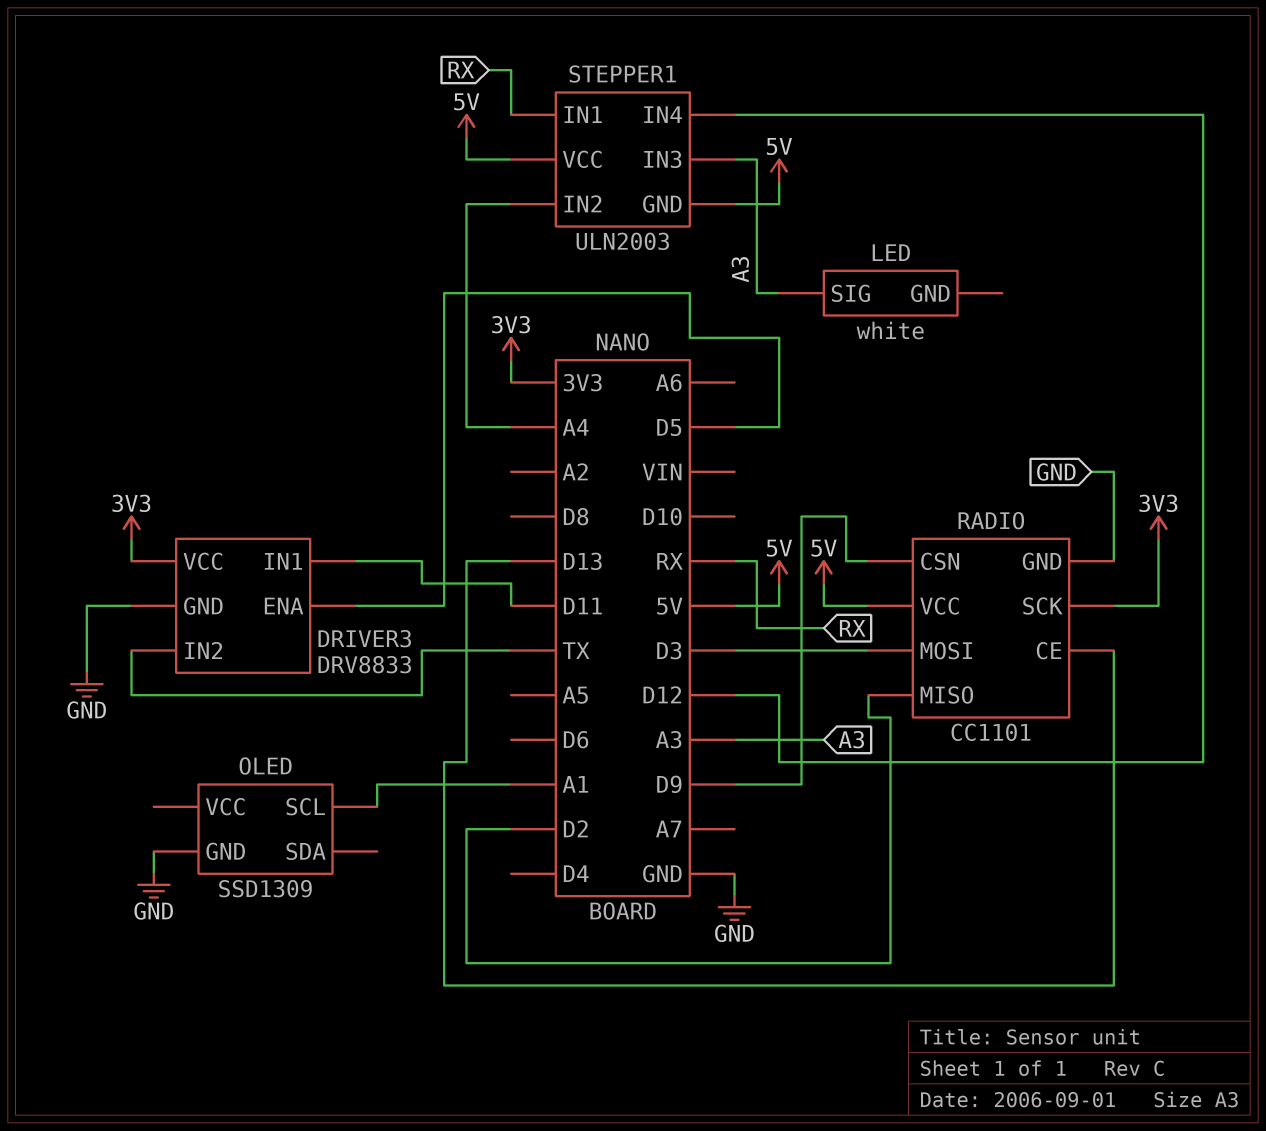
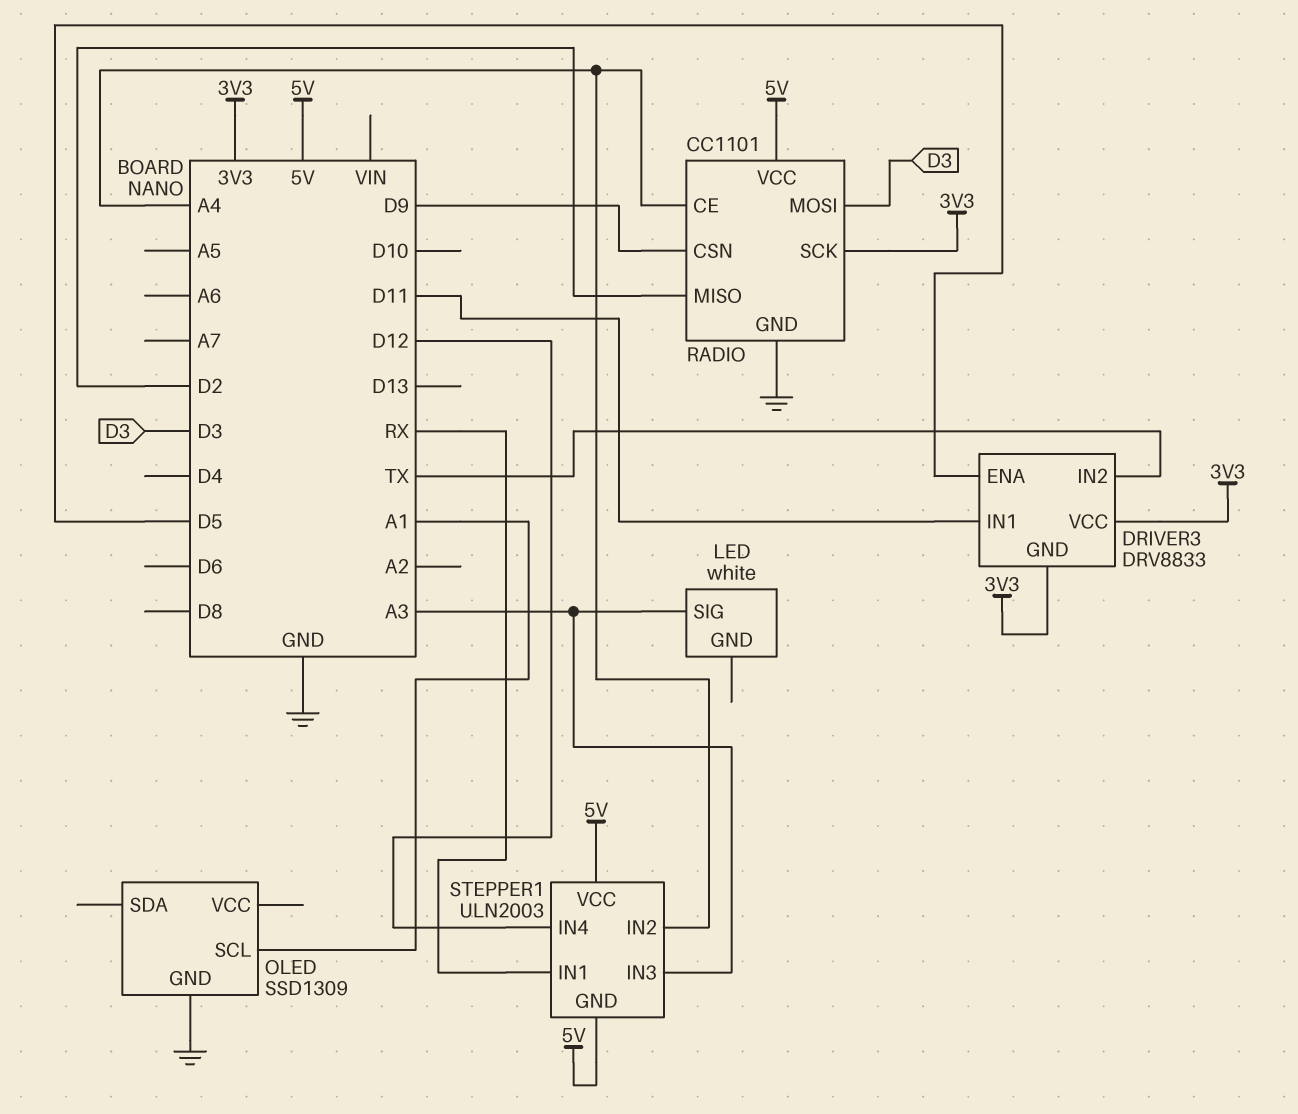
DRIVER3 pin GND: GND -> 3V3
RADIO pin CE: D13 -> A4

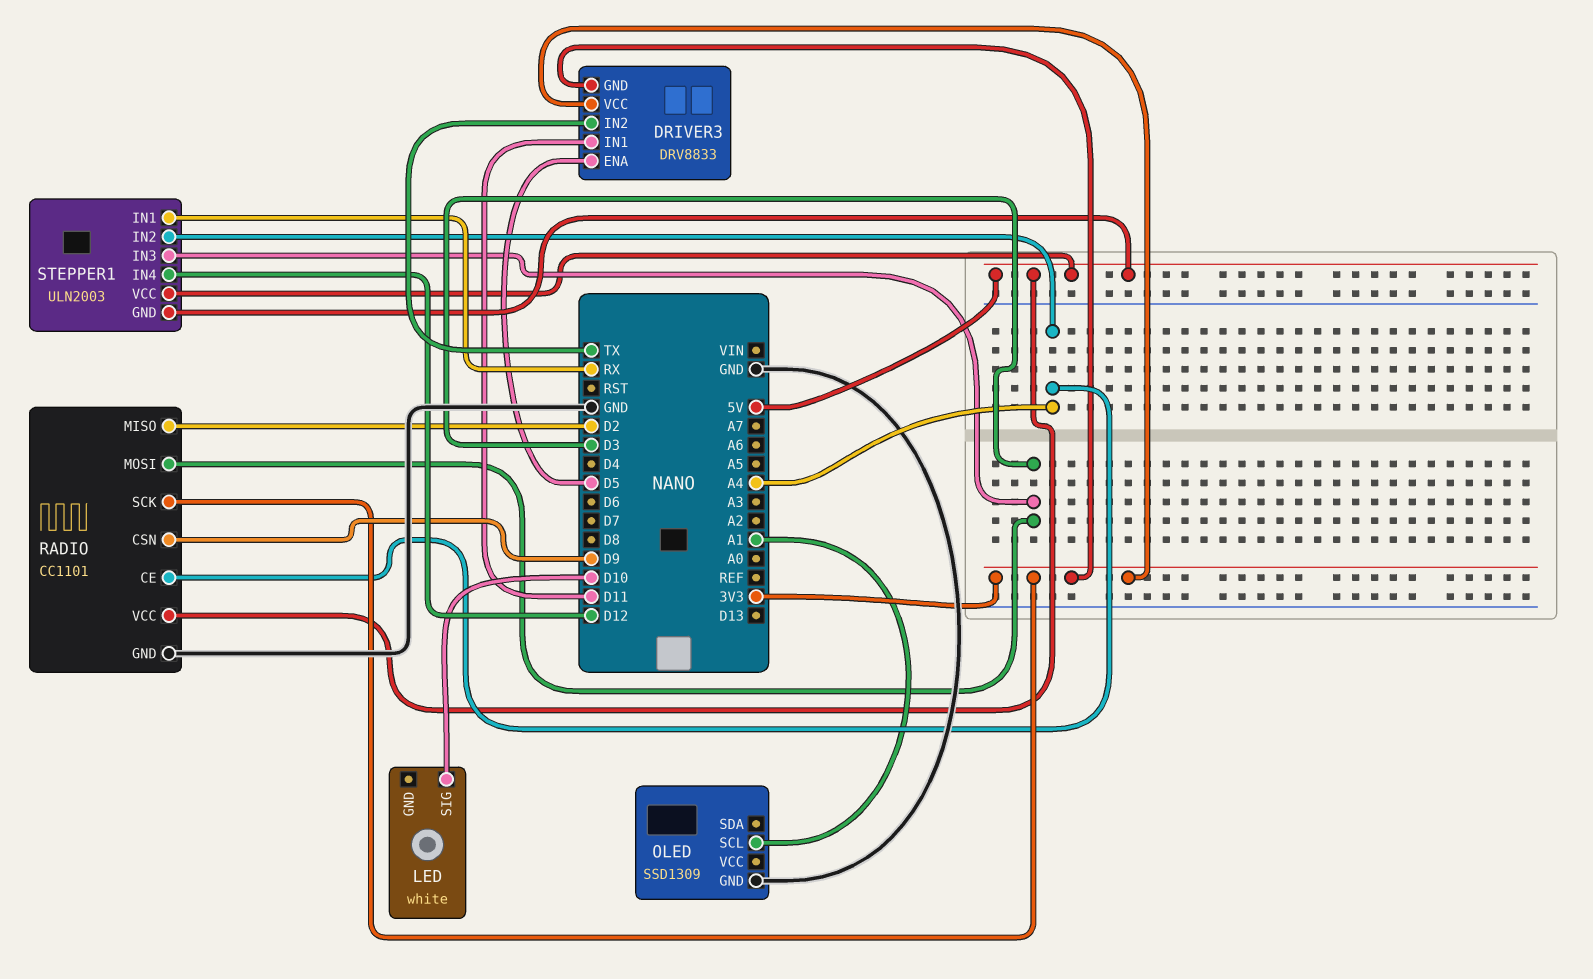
LED pin SIG: A3 -> D10
STEPPER1 pin IN3: A3 -> D3

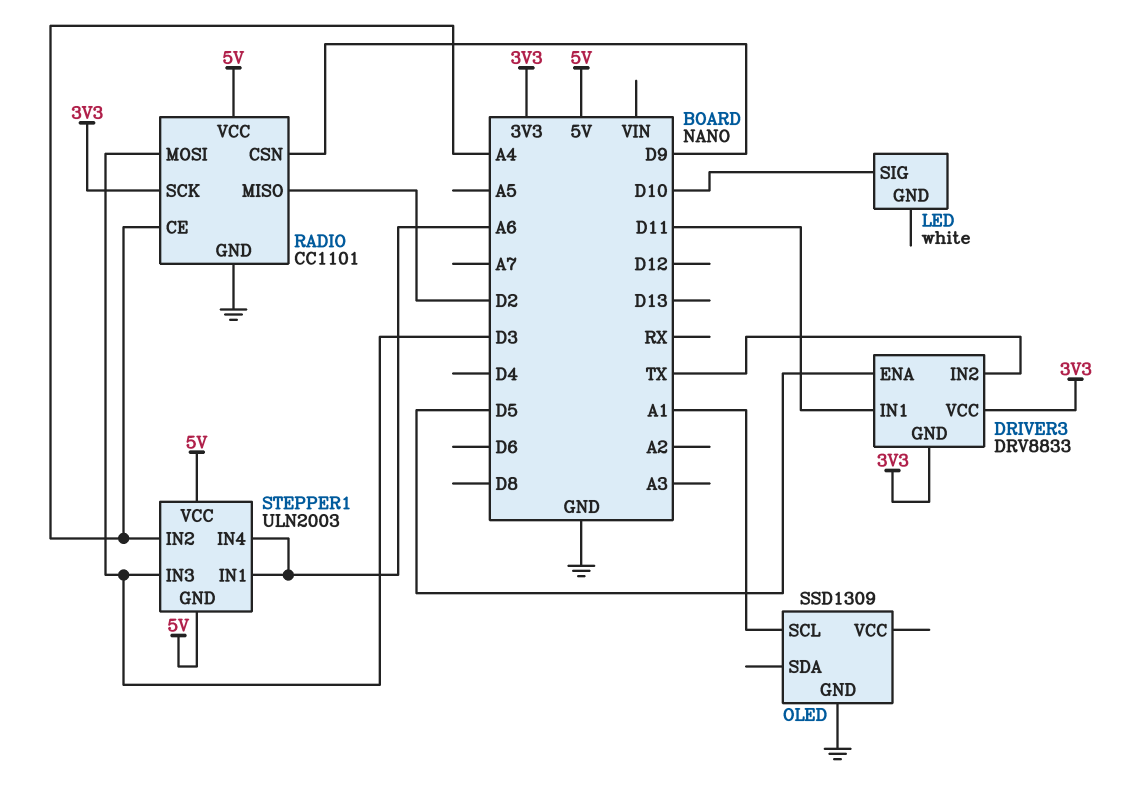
STEPPER1 pin IN1: RX -> A6
STEPPER1 pin IN4: D12 -> A6

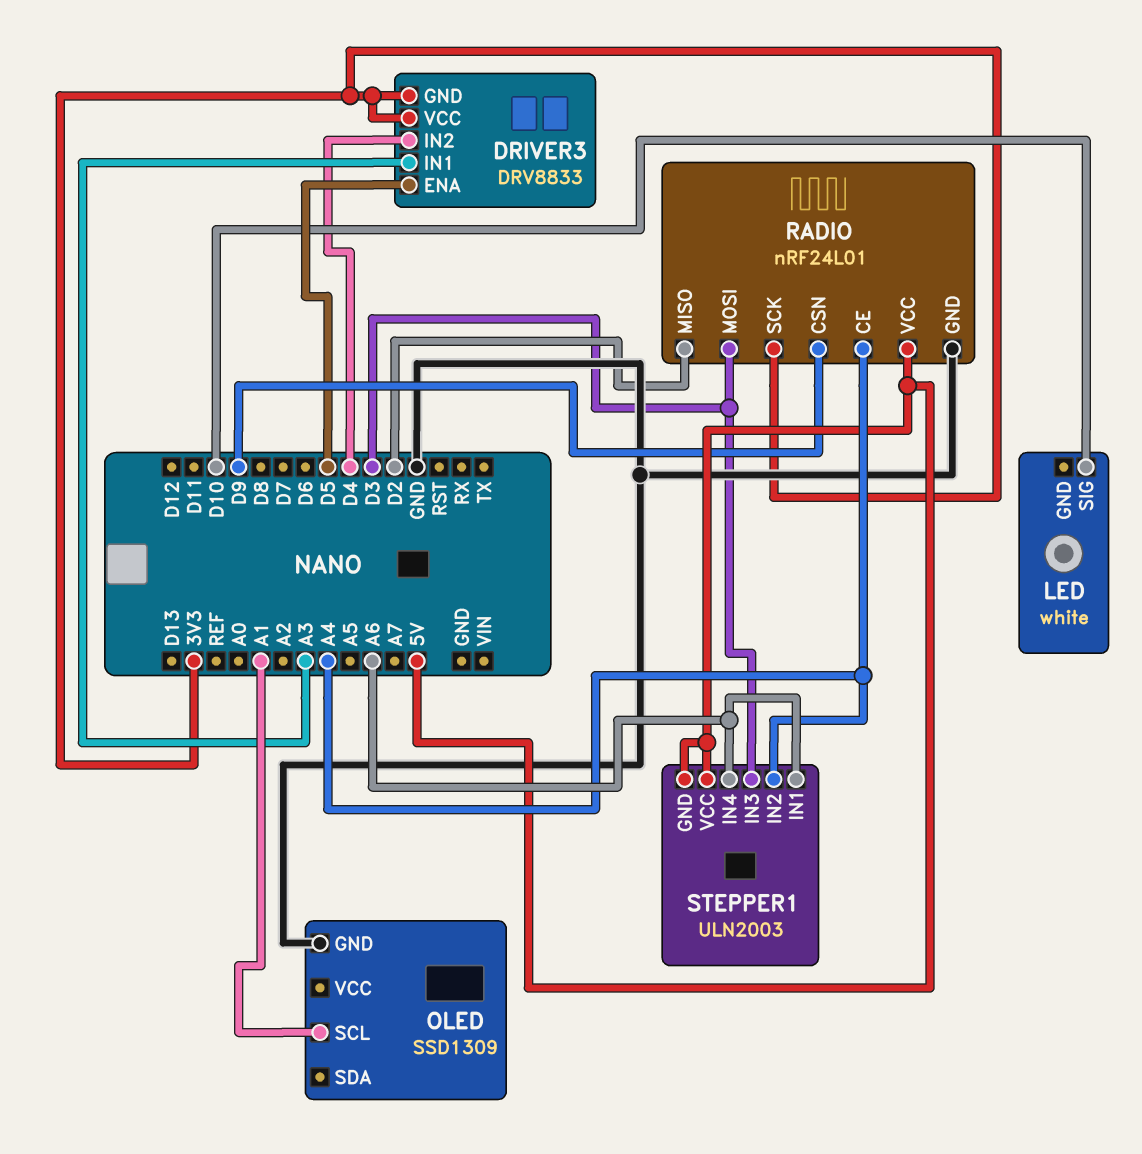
DRIVER3 pin IN1: D11 -> A3
DRIVER3 pin IN2: TX -> D4
RADIO: CC1101 -> nRF24L01

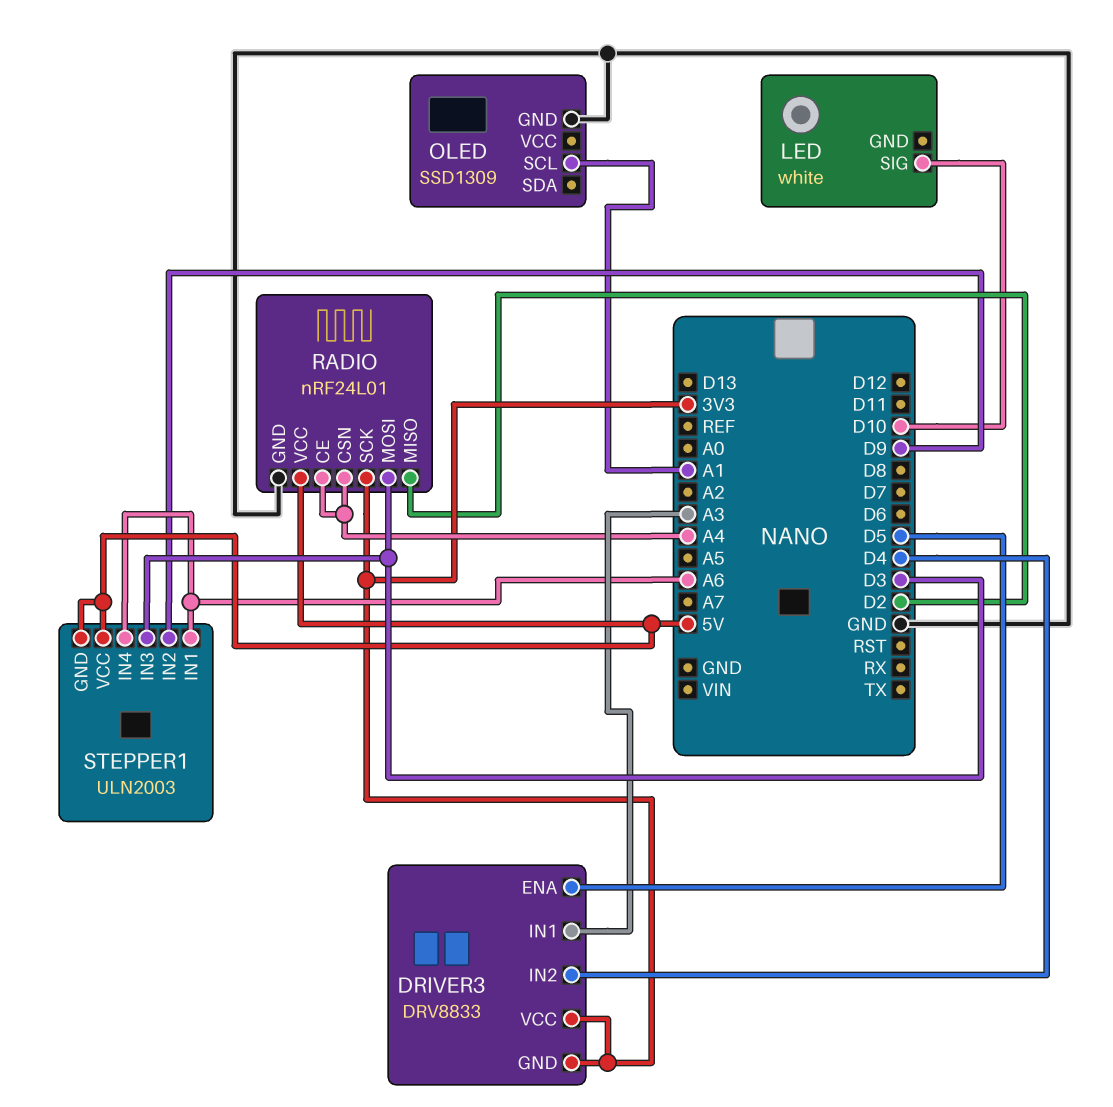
RADIO pin CSN: D9 -> A4
STEPPER1 pin IN2: A4 -> D9

